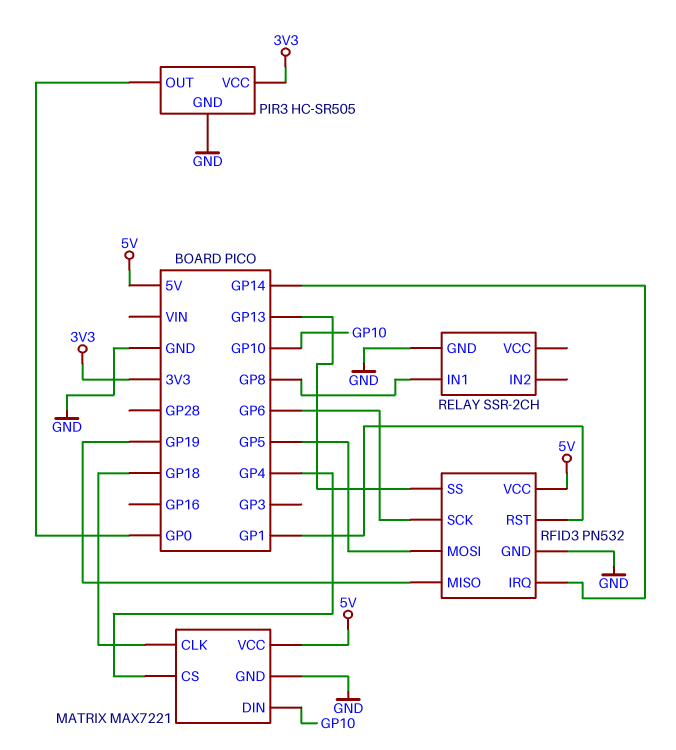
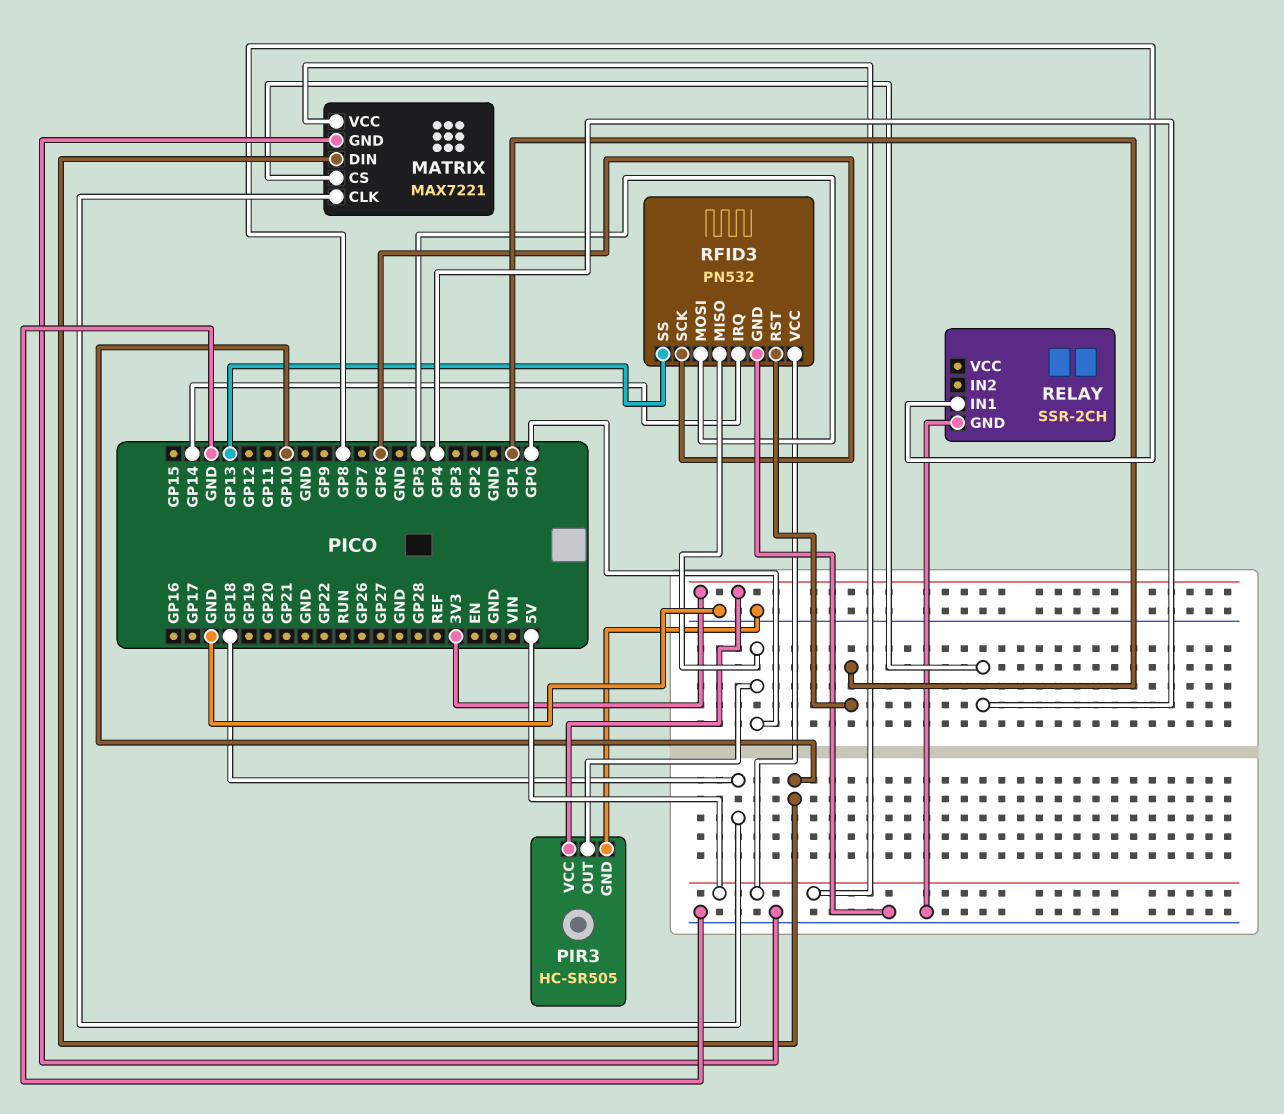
RFID3 pin MISO: GP19 -> GP0

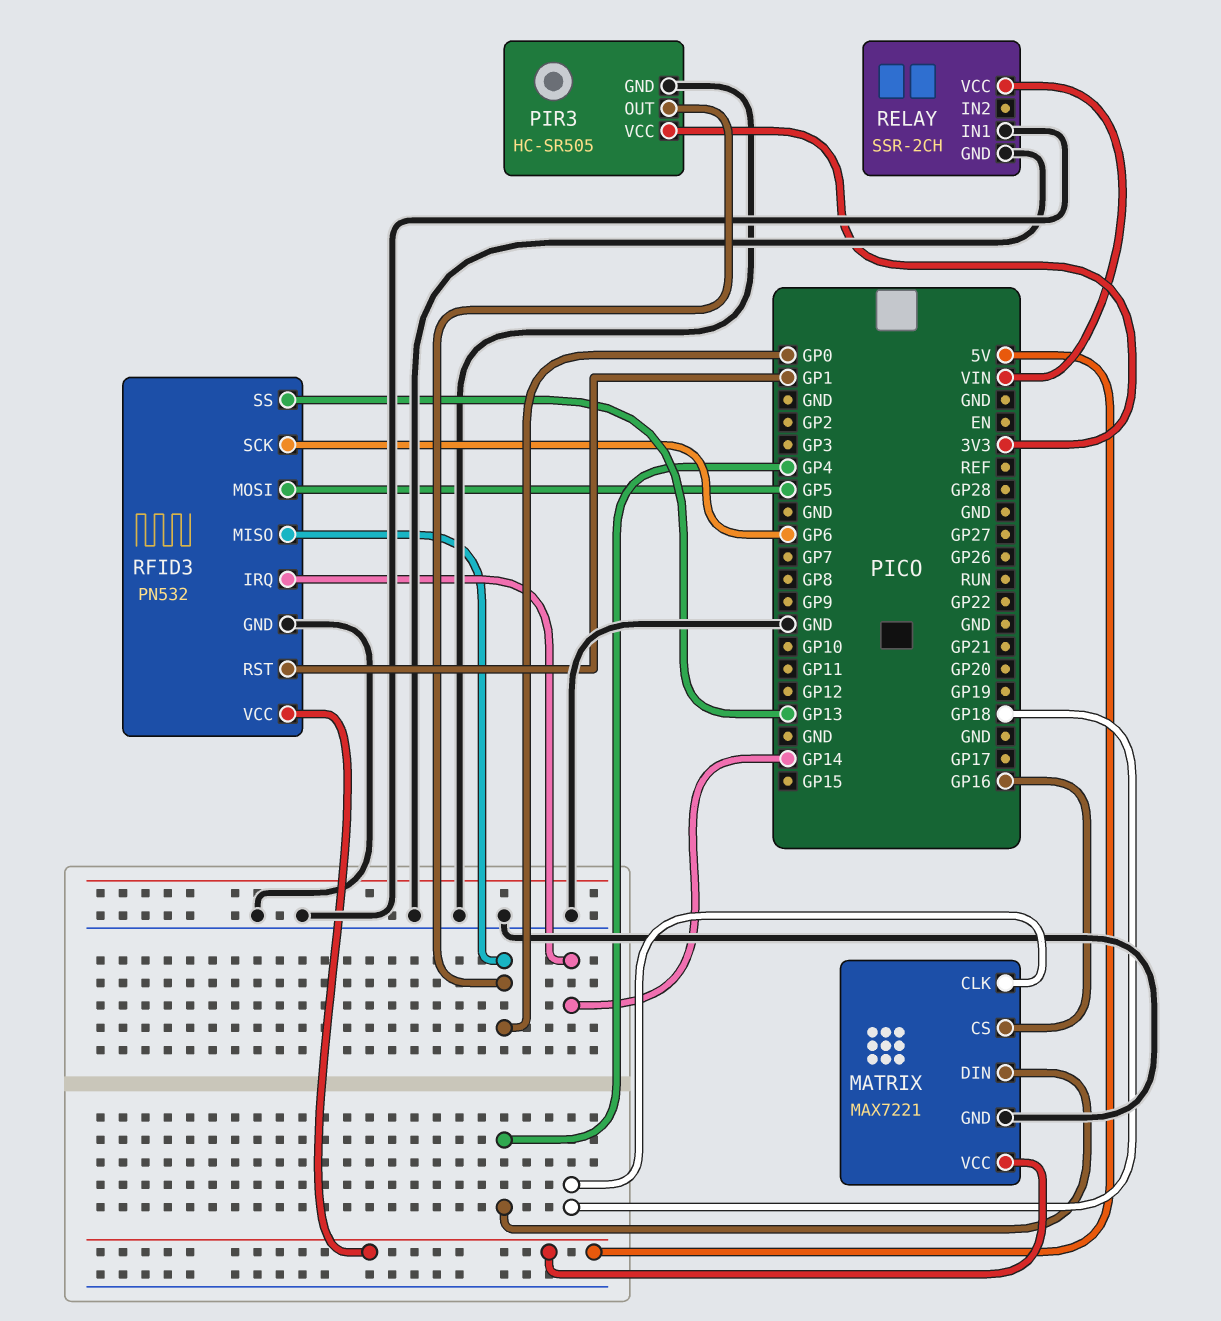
MATRIX pin CS: GP4 -> GP16
MATRIX pin DIN: GP10 -> GP4
RELAY pin IN1: GP8 -> GND
RELAY pin VCC: none -> VIN

